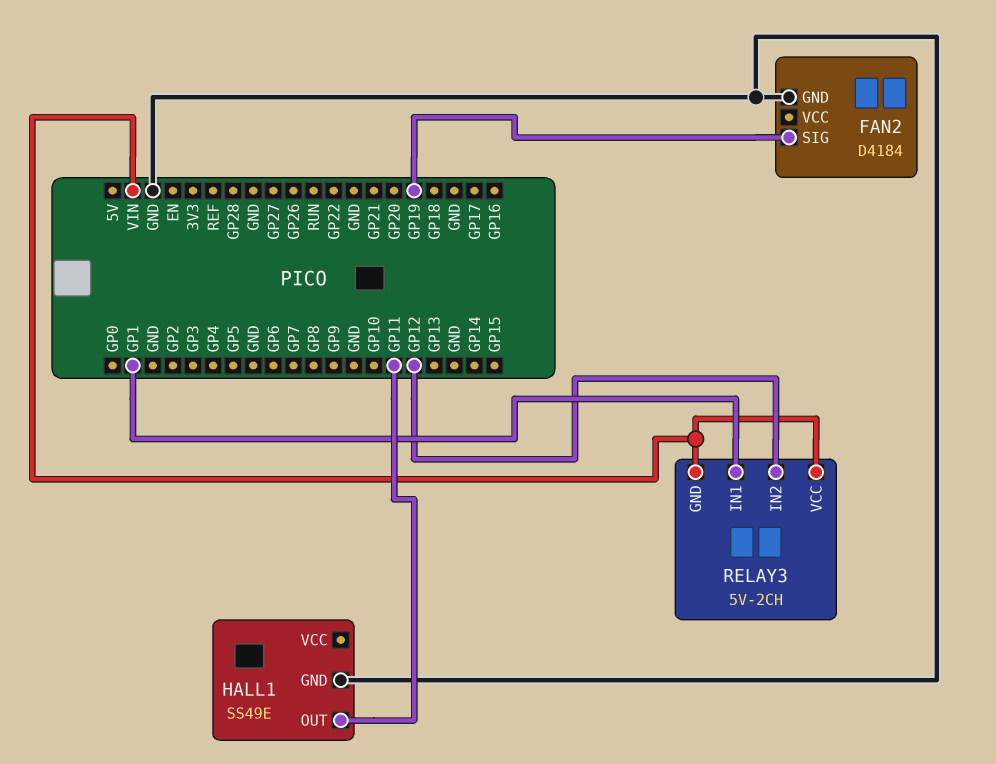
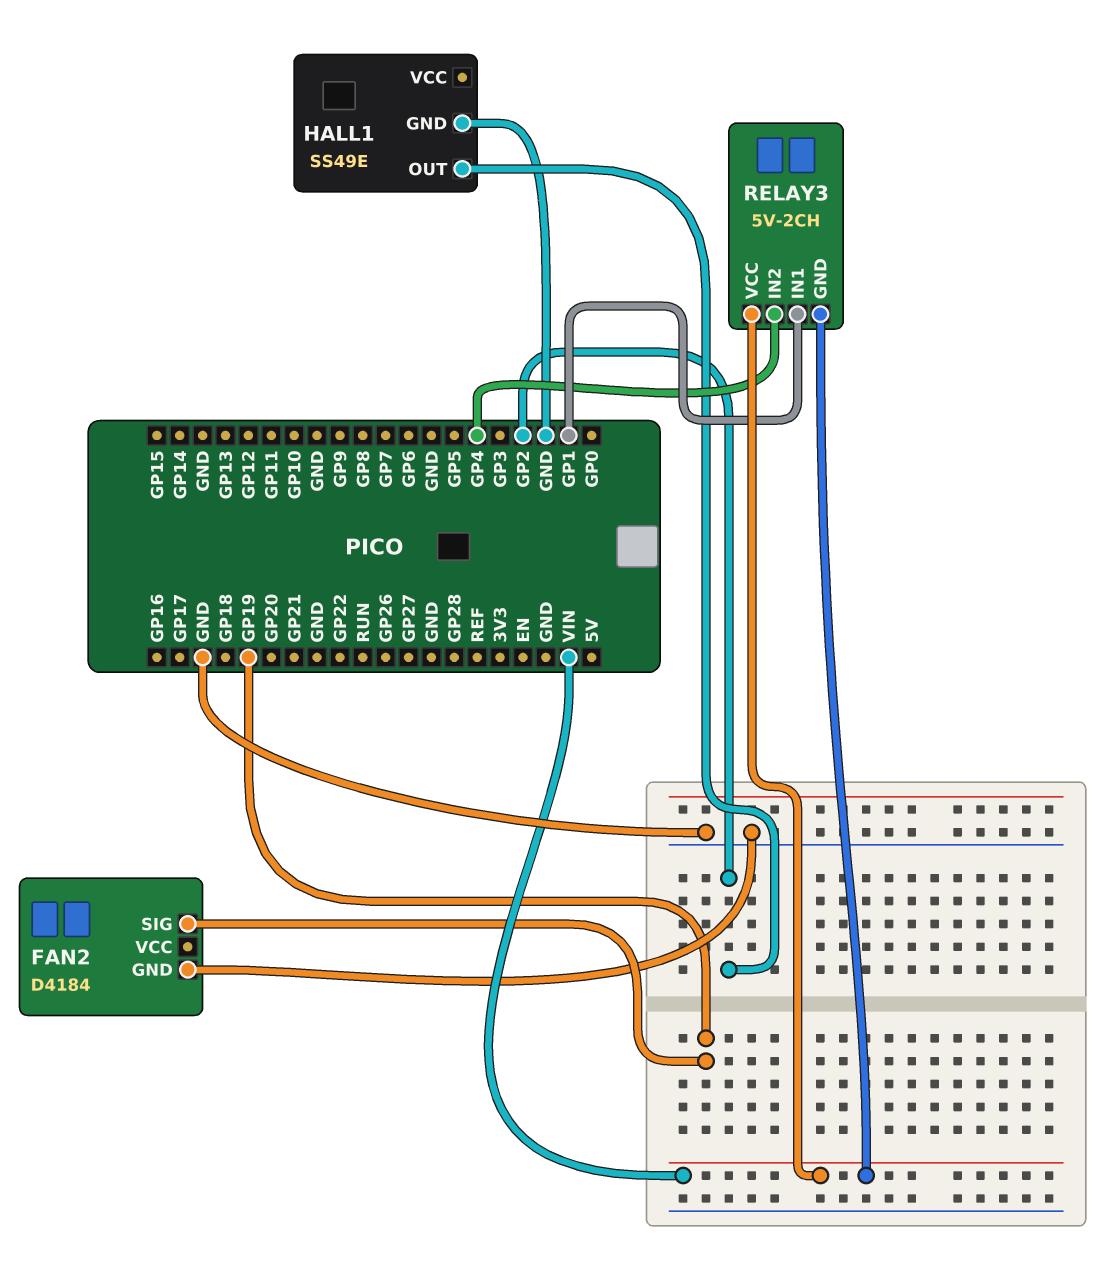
HALL1 pin OUT: GP11 -> GP2
RELAY3 pin IN2: GP12 -> GP4

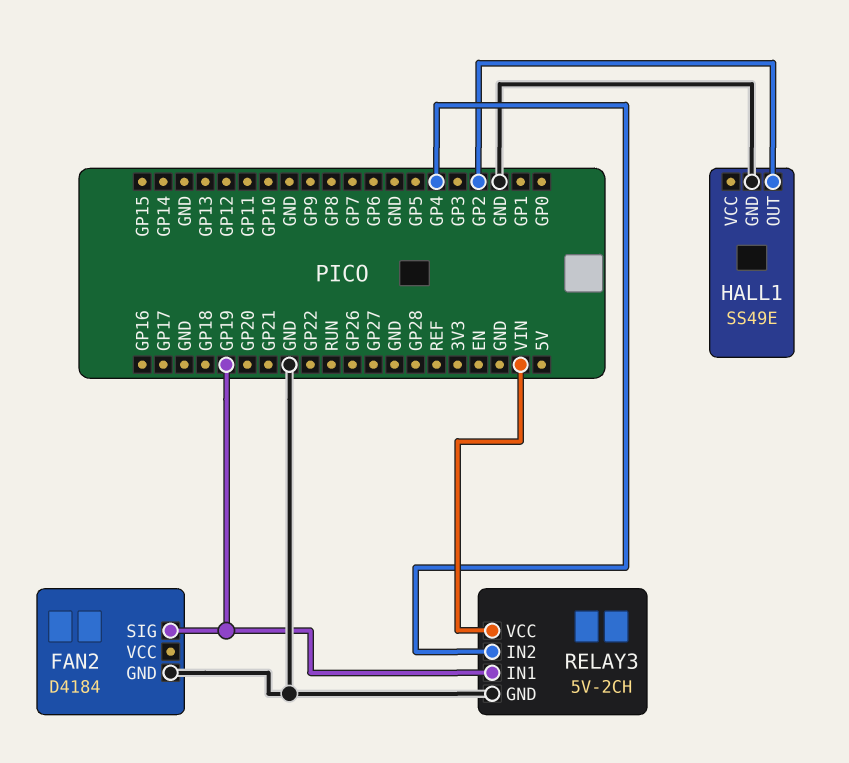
RELAY3 pin GND: VIN -> GND
RELAY3 pin IN1: GP1 -> GP19

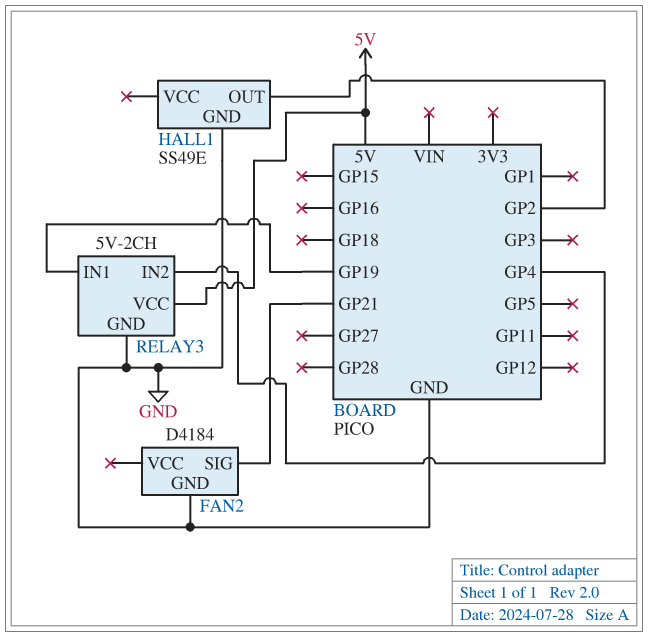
FAN2 pin SIG: GP19 -> GP21
RELAY3 pin VCC: VIN -> 5V

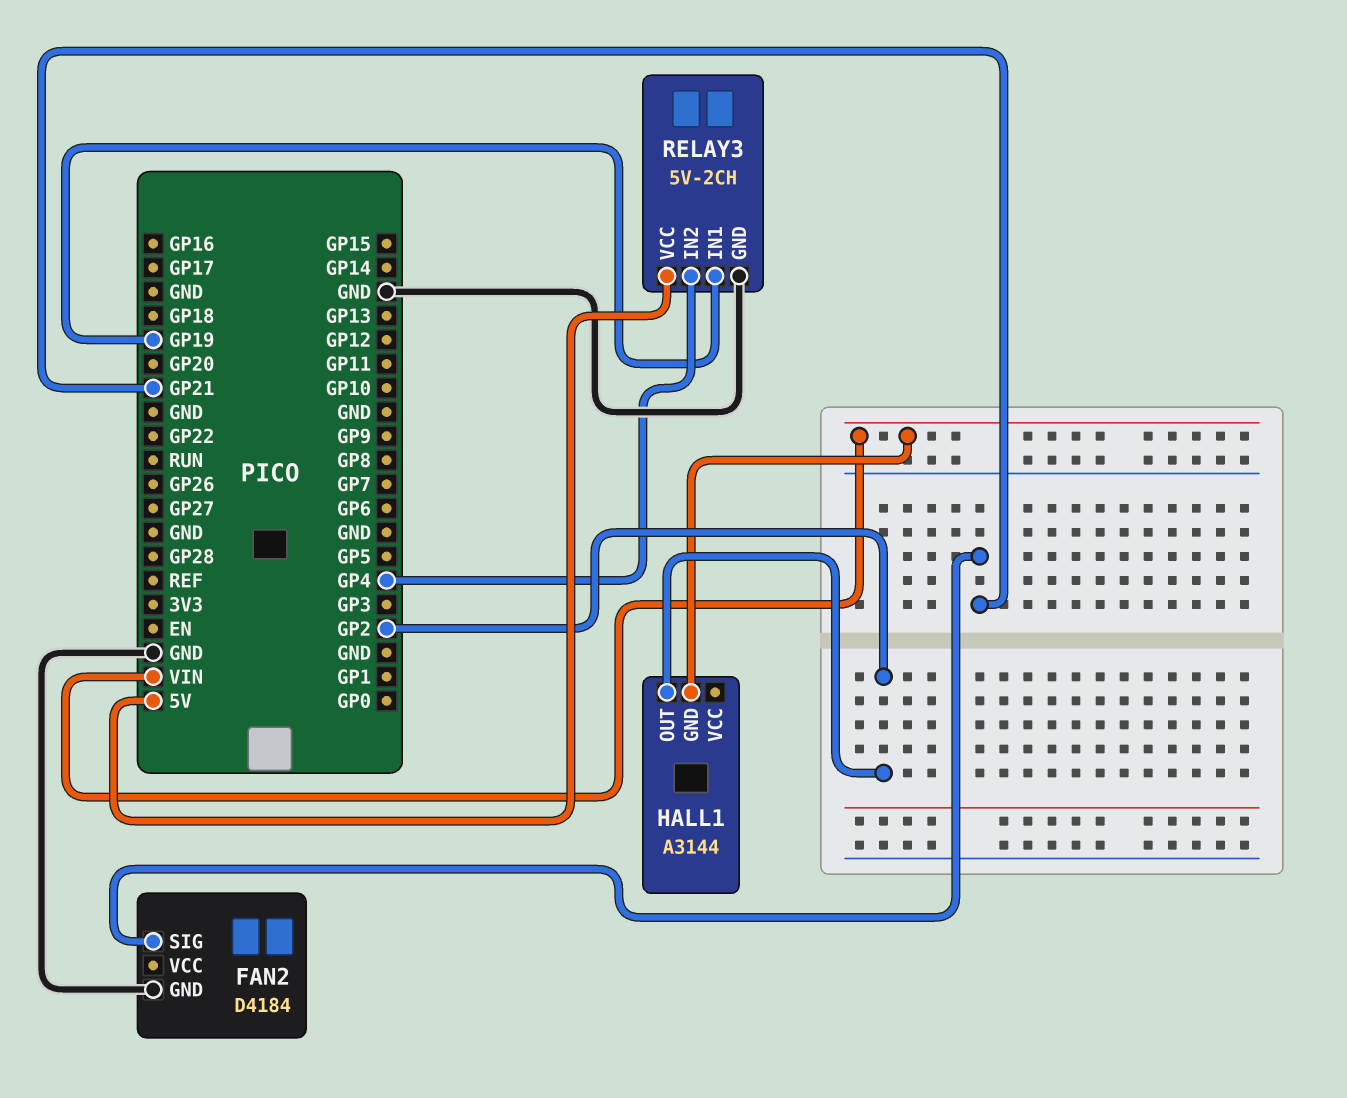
HALL1: SS49E -> A3144
HALL1 pin GND: GND -> VIN

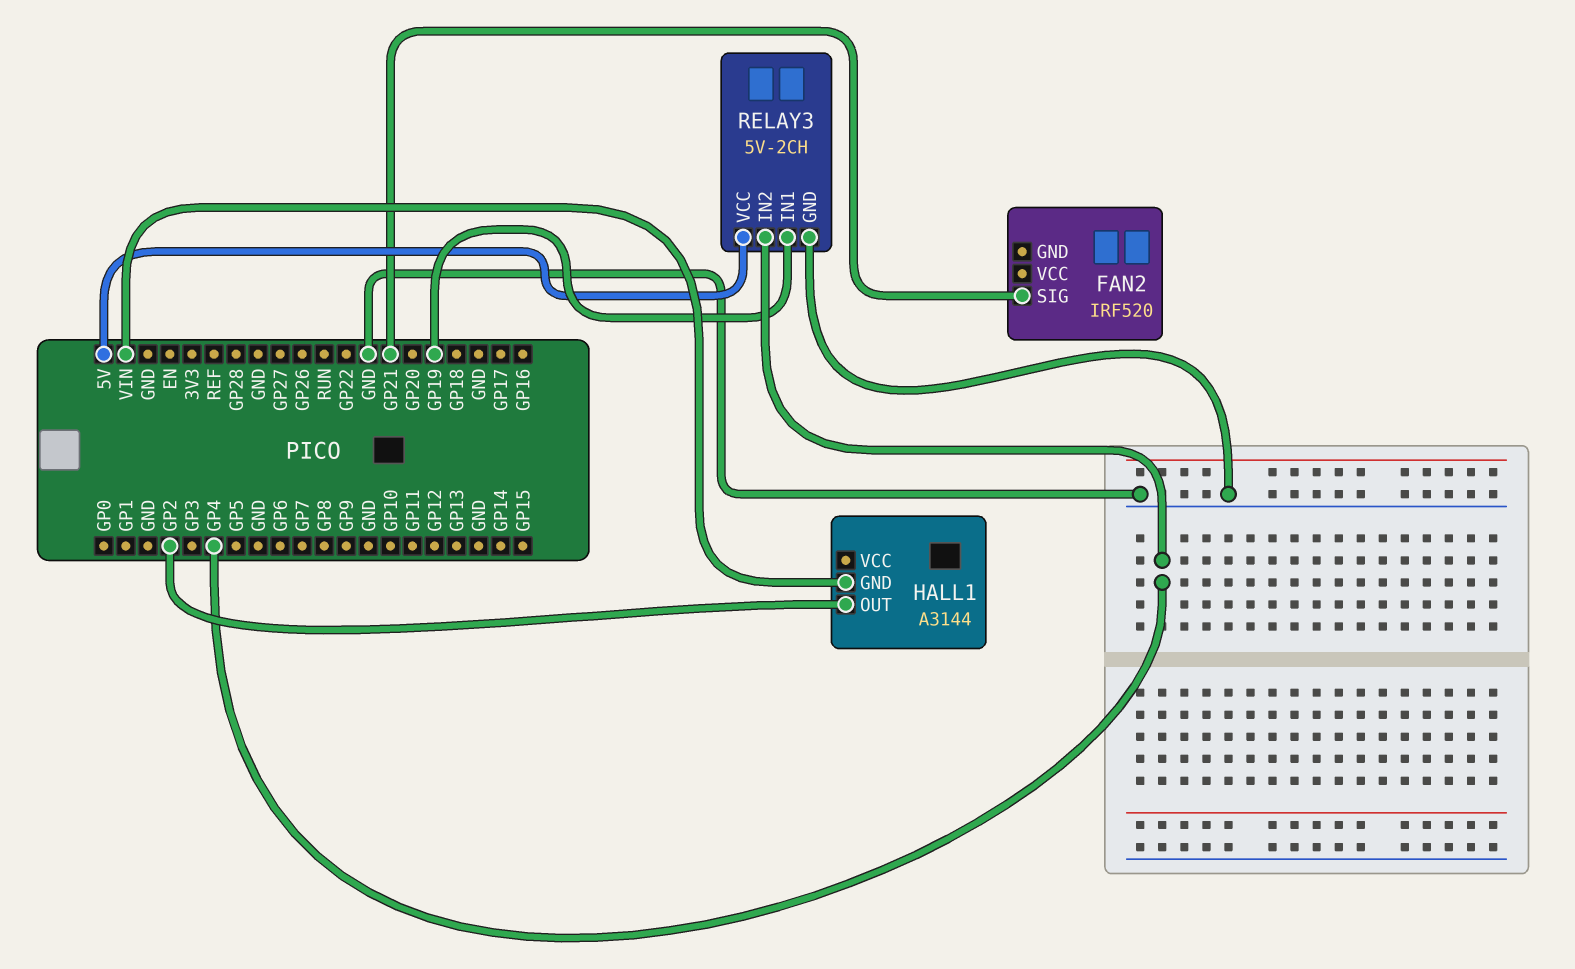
FAN2: D4184 -> IRF520
FAN2 pin GND: GND -> none

